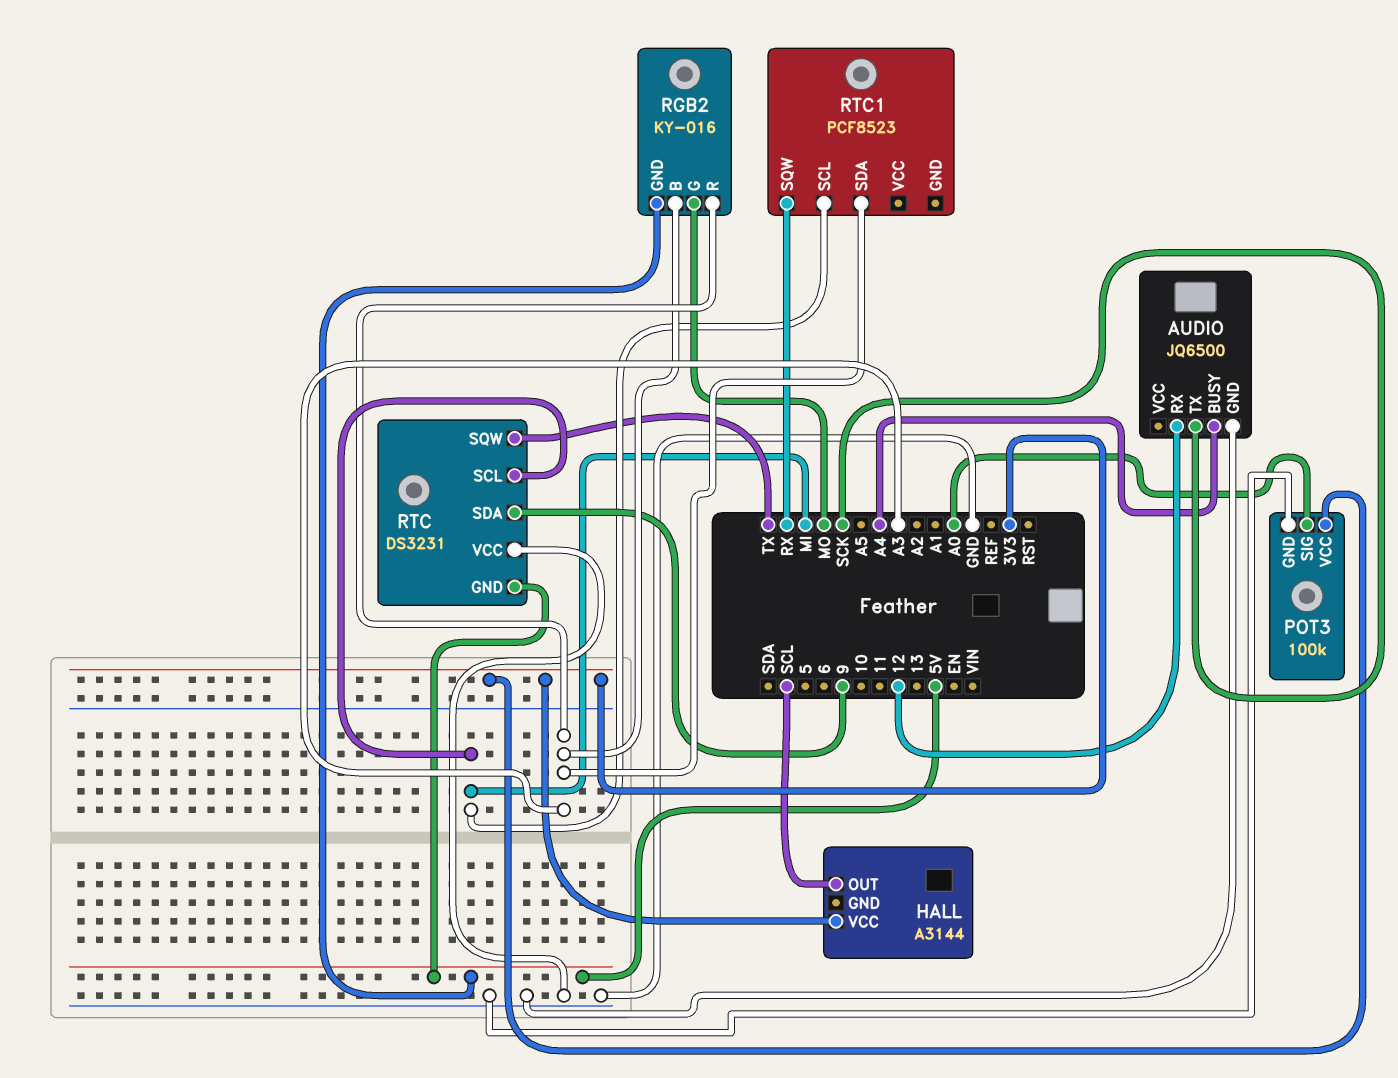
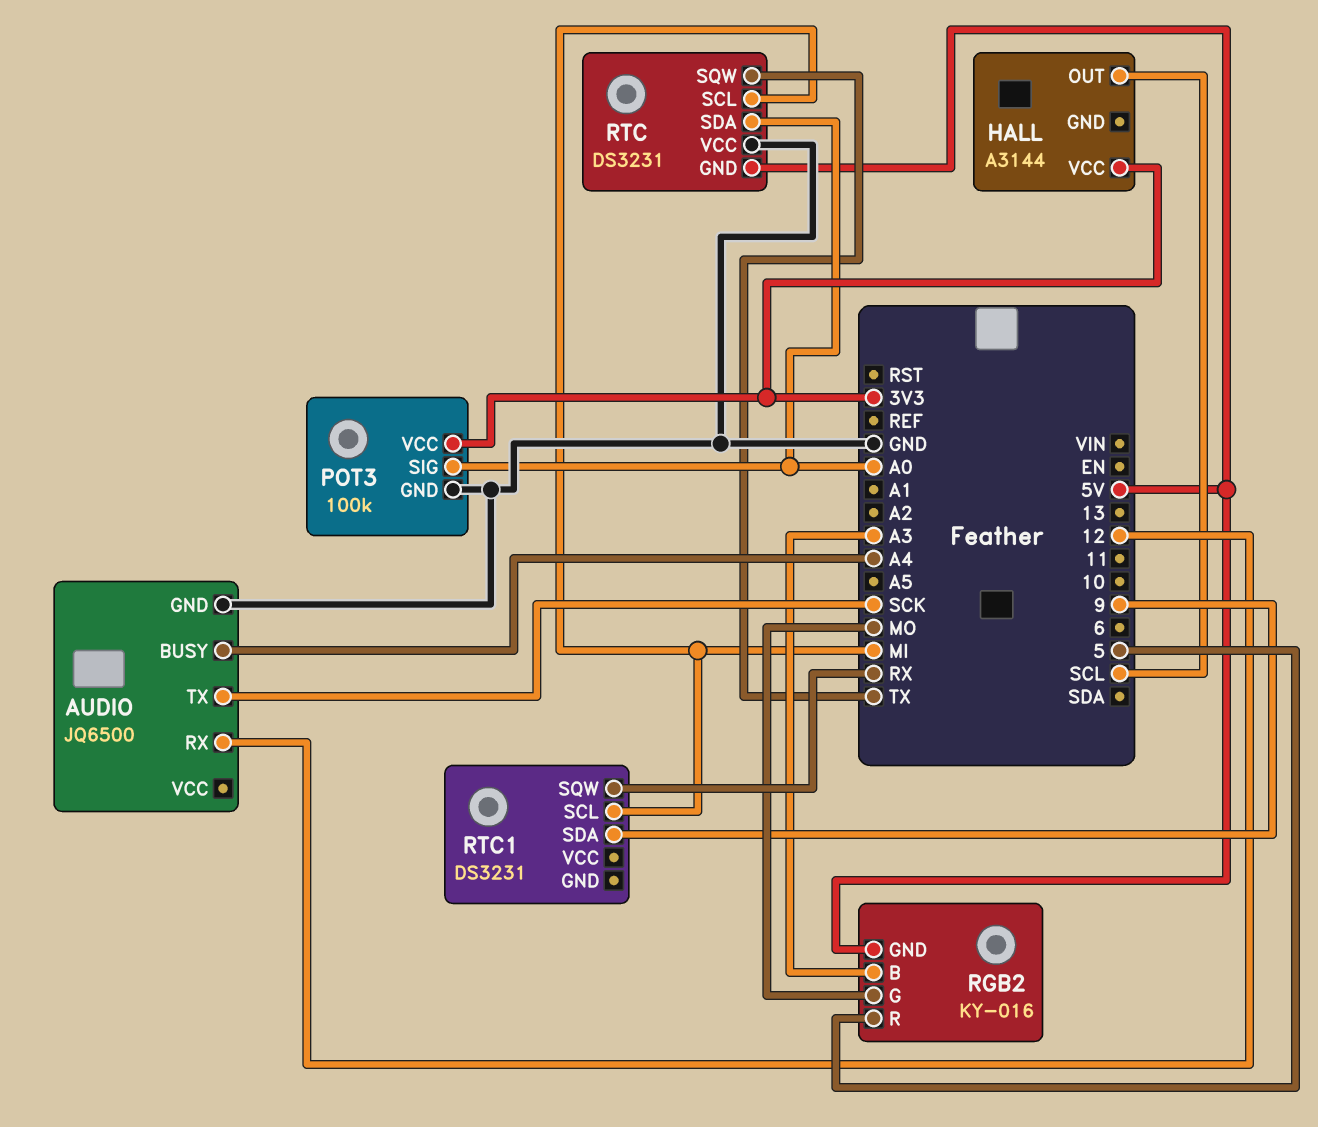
RGB2 pin R: A3 -> 5
RTC pin SDA: 9 -> A0
RTC1: PCF8523 -> DS3231
RTC1 pin SDA: A3 -> 9

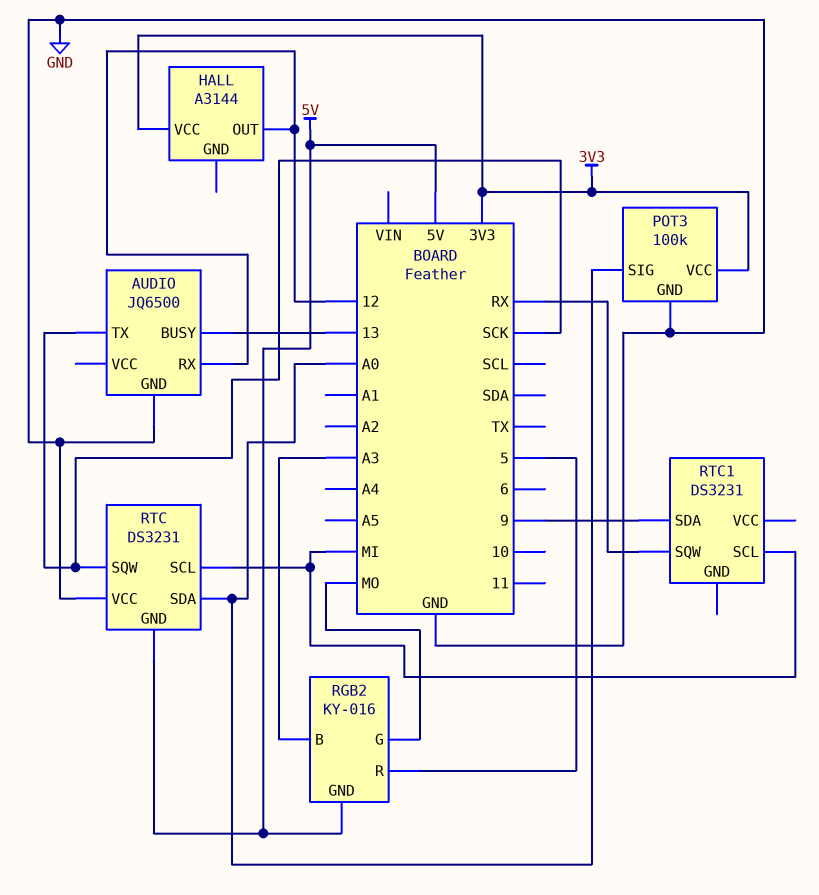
AUDIO pin BUSY: A4 -> 13
HALL pin OUT: SCL -> 12
RTC pin SQW: TX -> SCK

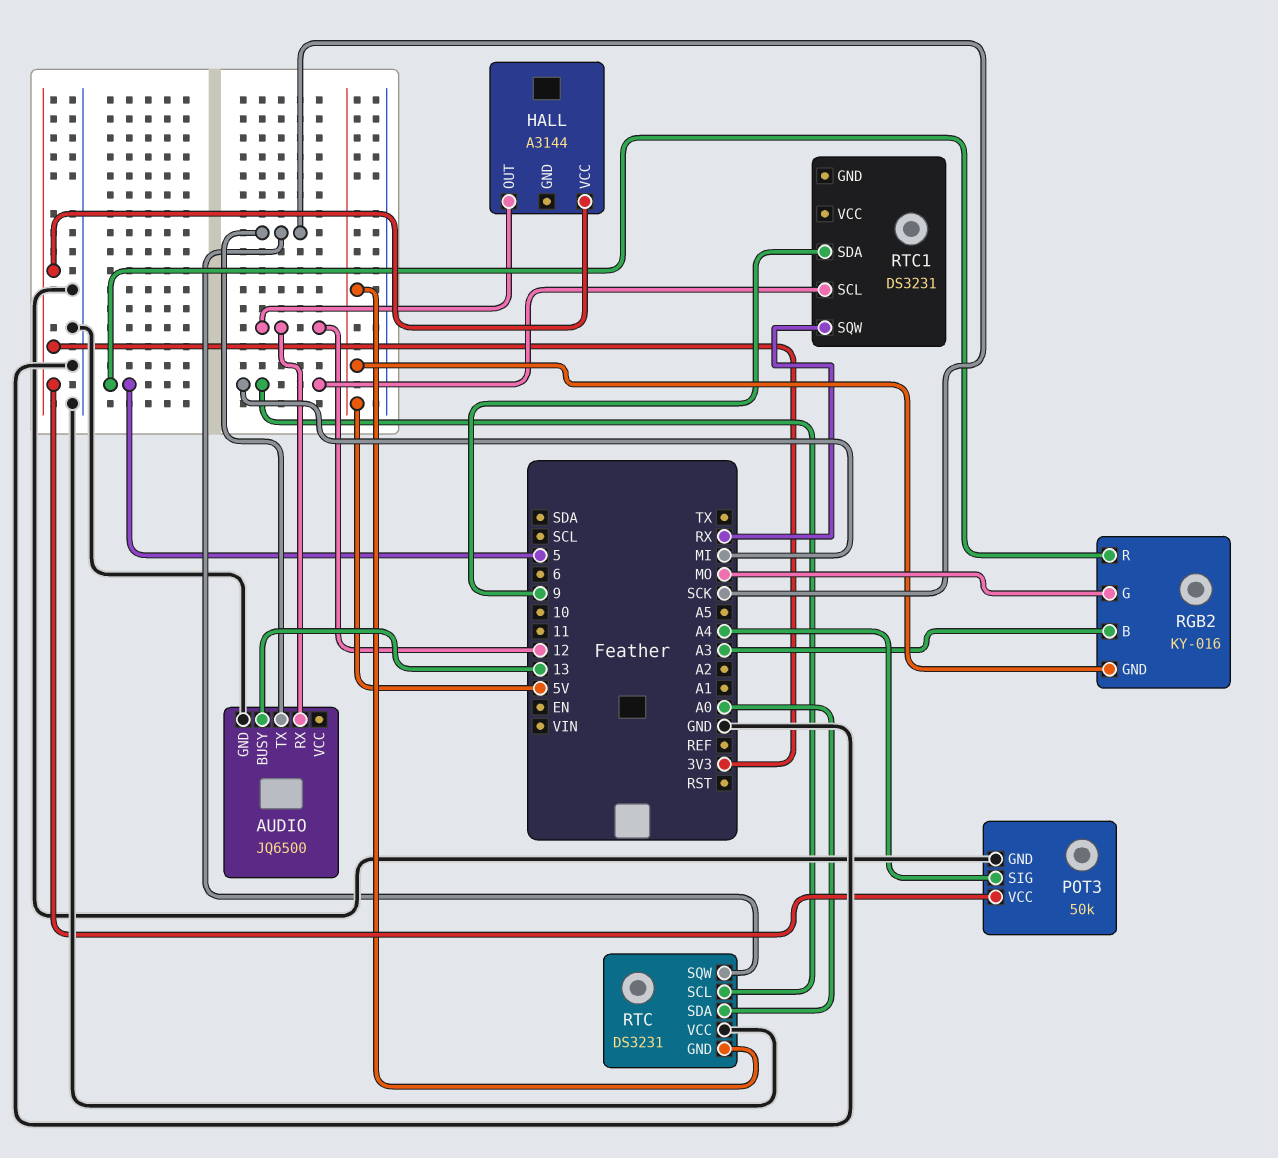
POT3: 100k -> 50k
POT3 pin SIG: A0 -> A4

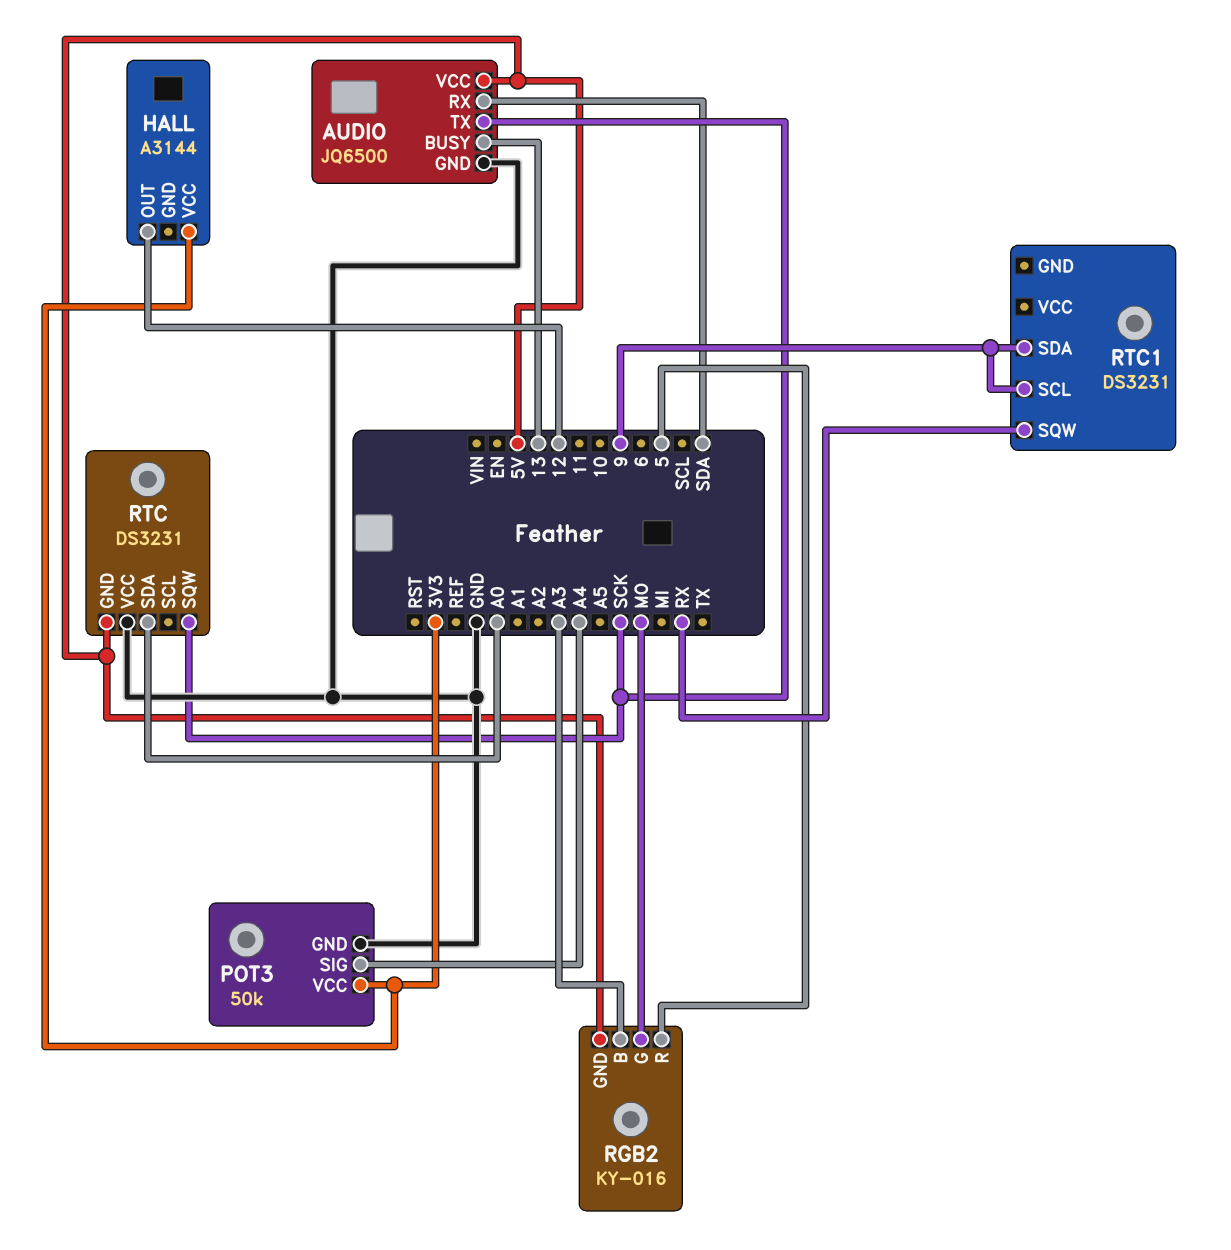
AUDIO pin RX: 12 -> SDA
AUDIO pin VCC: none -> 5V
RTC pin SCL: MI -> none
RTC1 pin SCL: MI -> 9

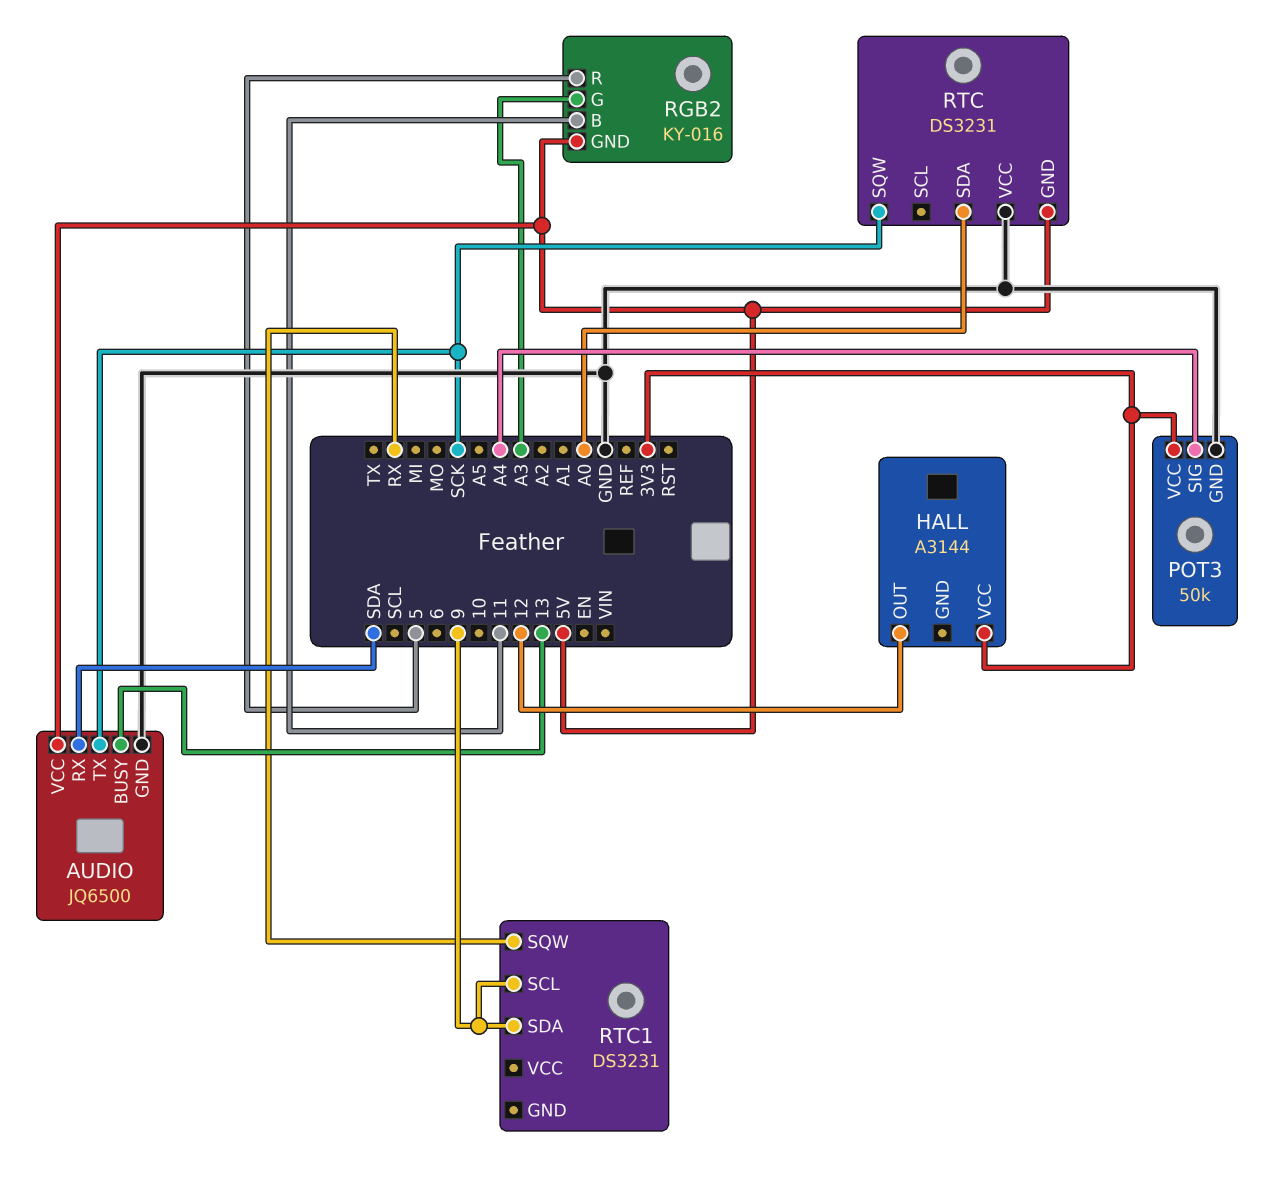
RGB2 pin B: A3 -> 11
RGB2 pin G: MO -> A3

